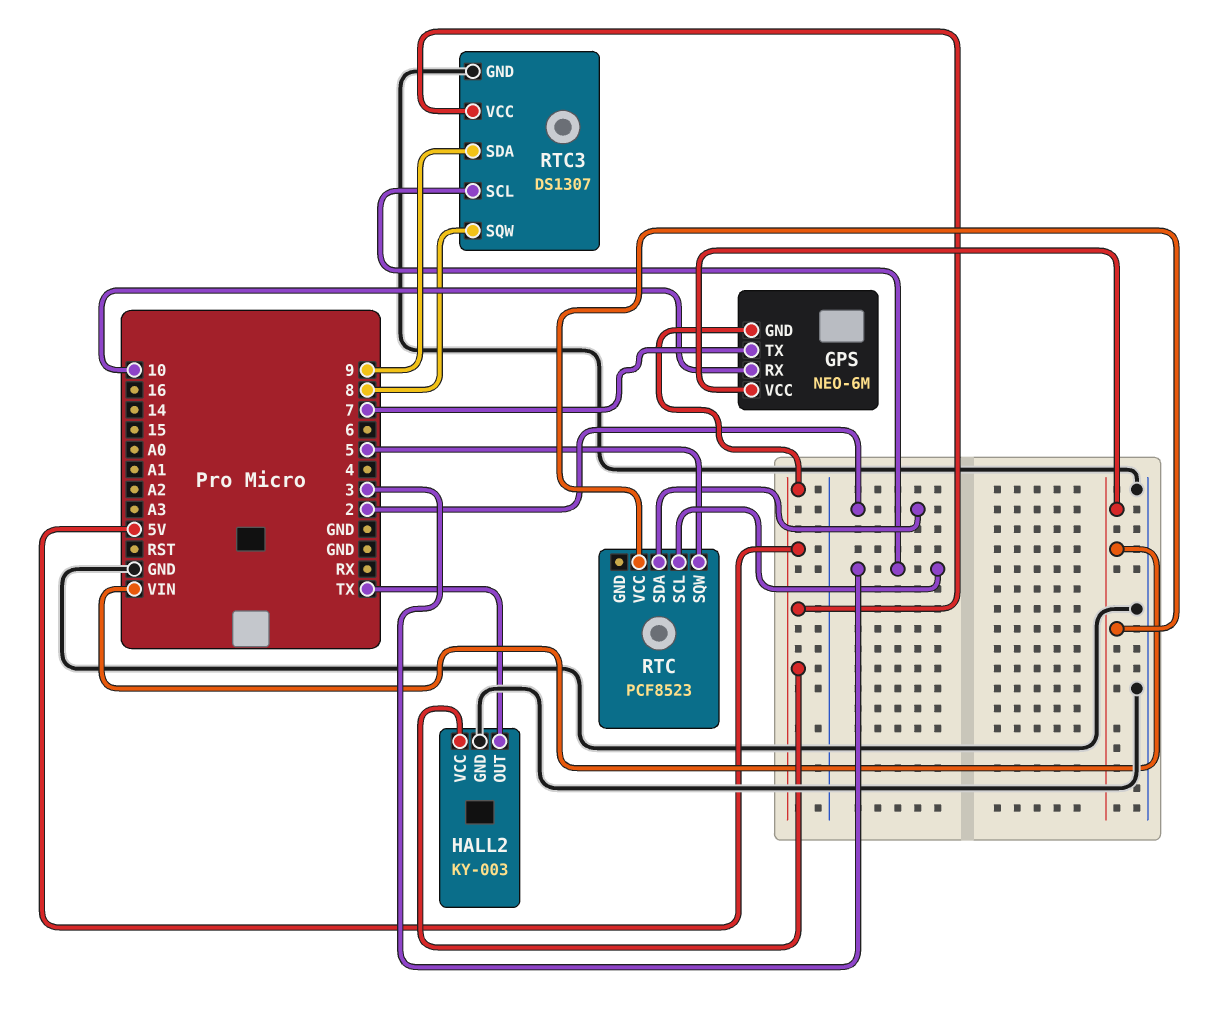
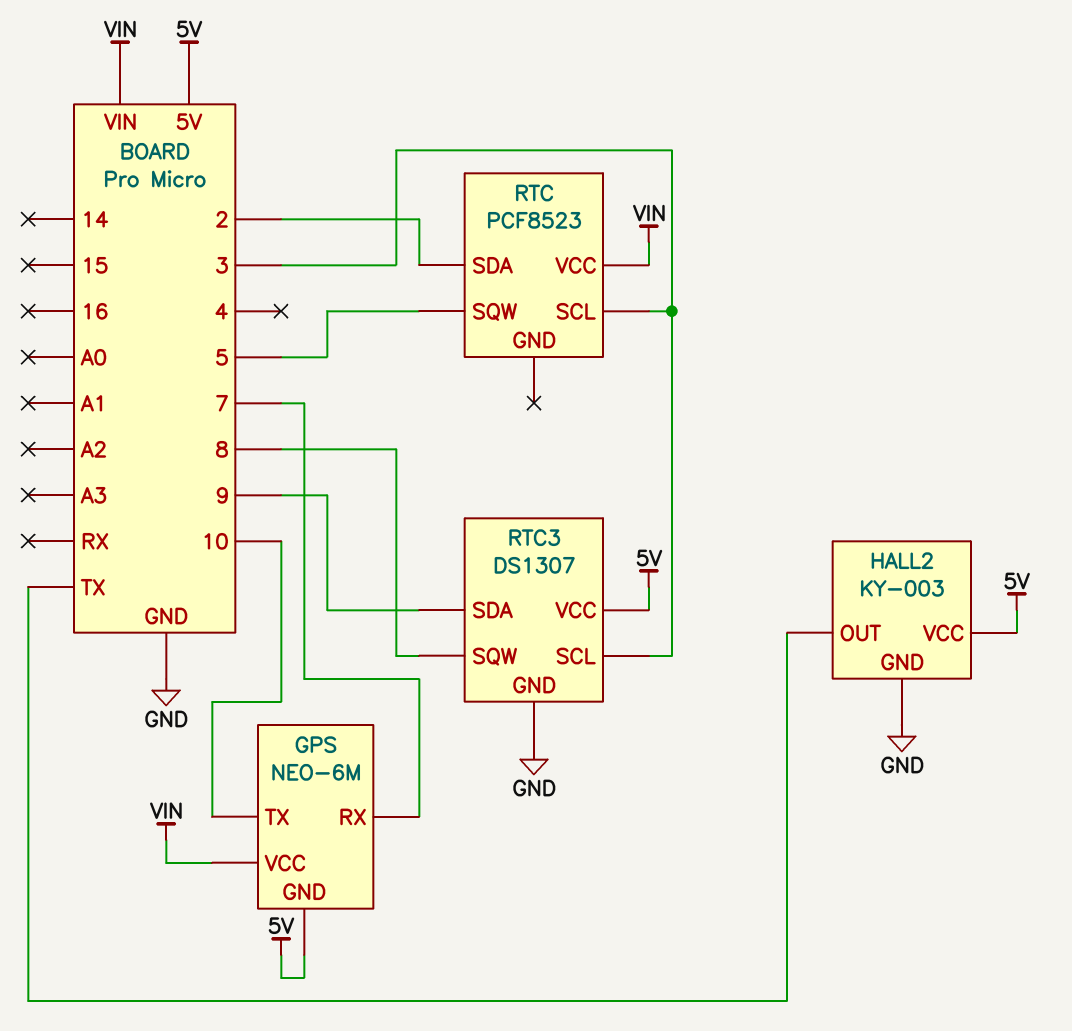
GPS pin RX: 10 -> 7
GPS pin TX: 7 -> 10

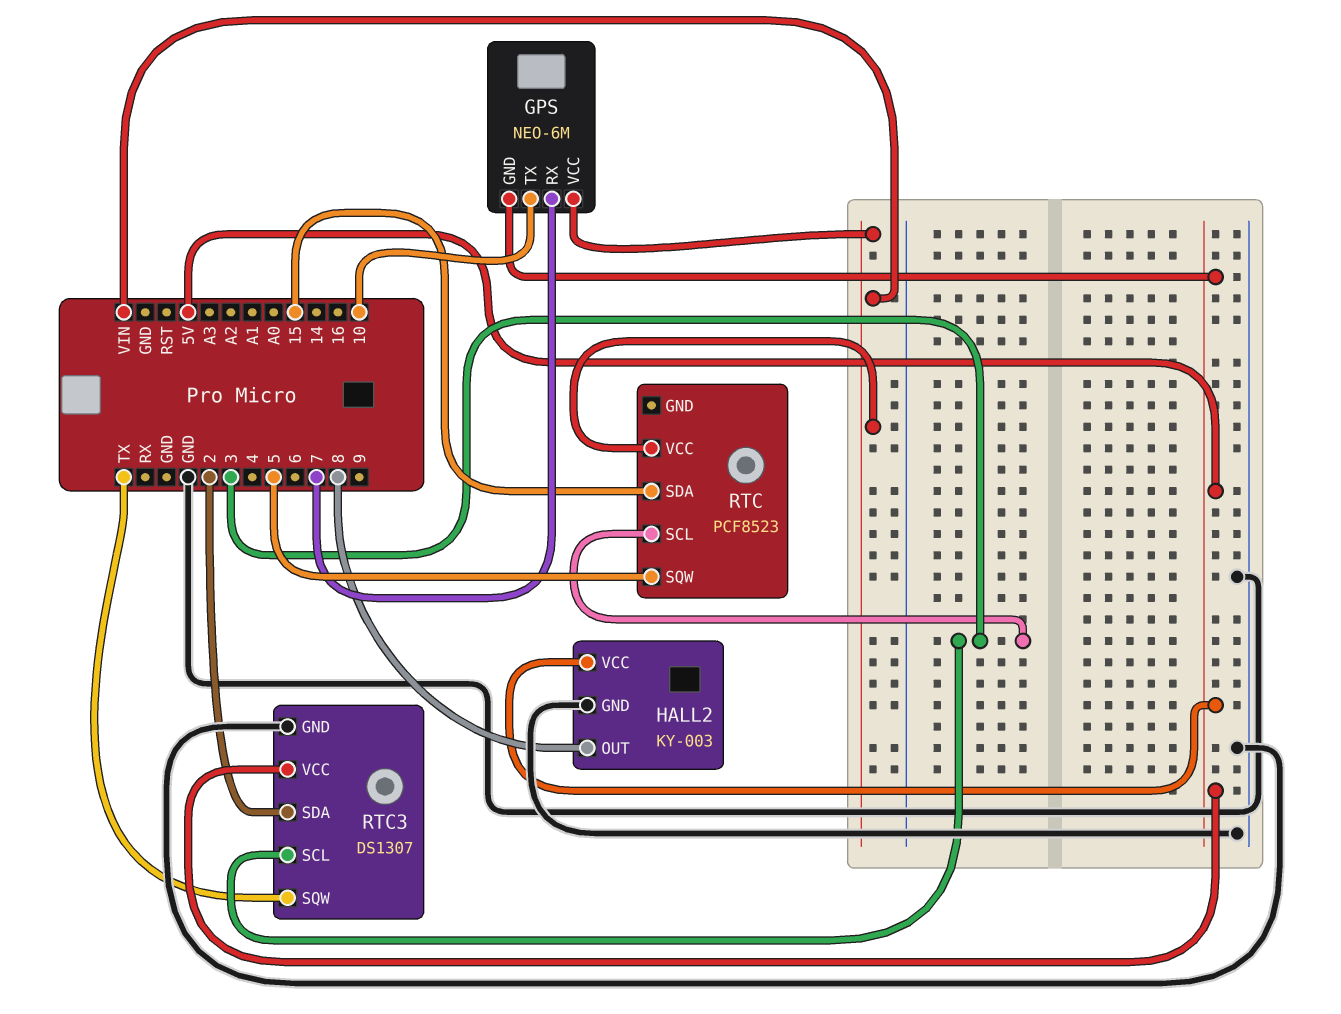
HALL2 pin OUT: TX -> 8
RTC pin SDA: 2 -> 15
RTC3 pin SDA: 9 -> 2
RTC3 pin SQW: 8 -> TX

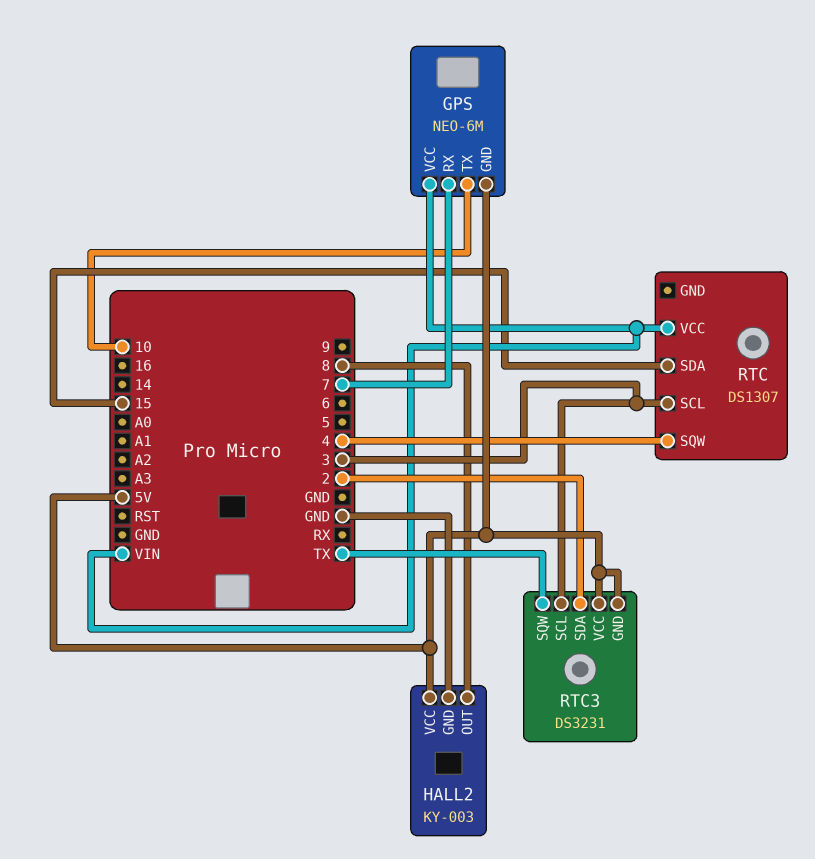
RTC: PCF8523 -> DS1307
RTC pin SQW: 5 -> 4
RTC3: DS1307 -> DS3231
RTC3 pin GND: GND -> 5V

